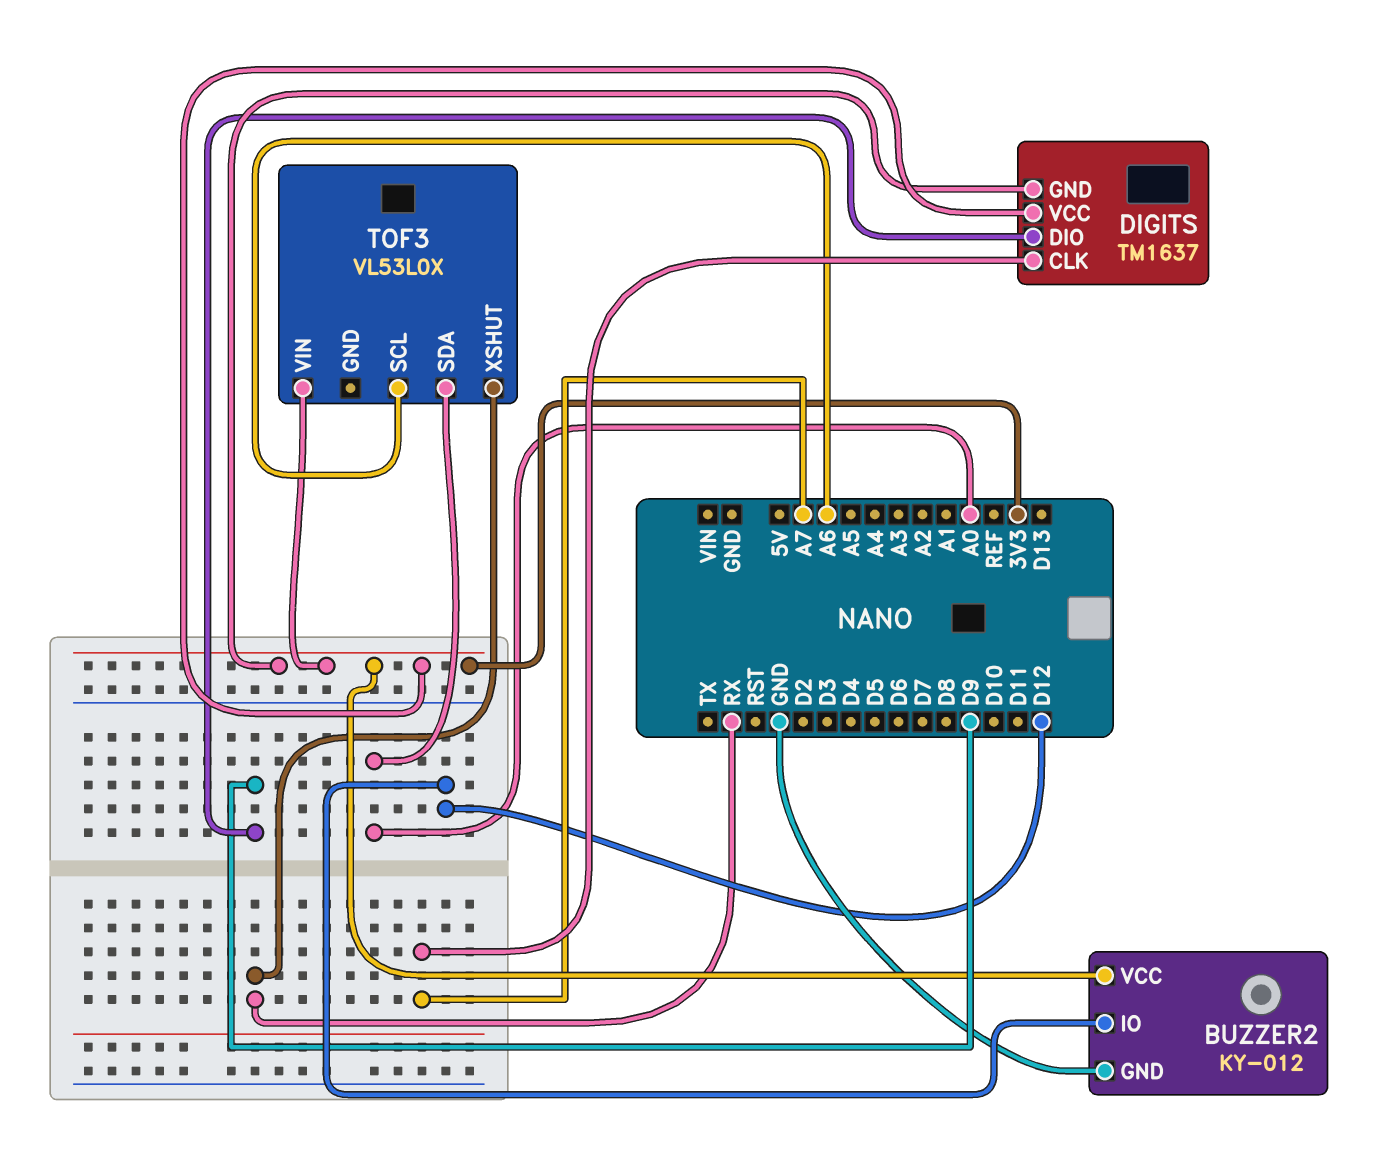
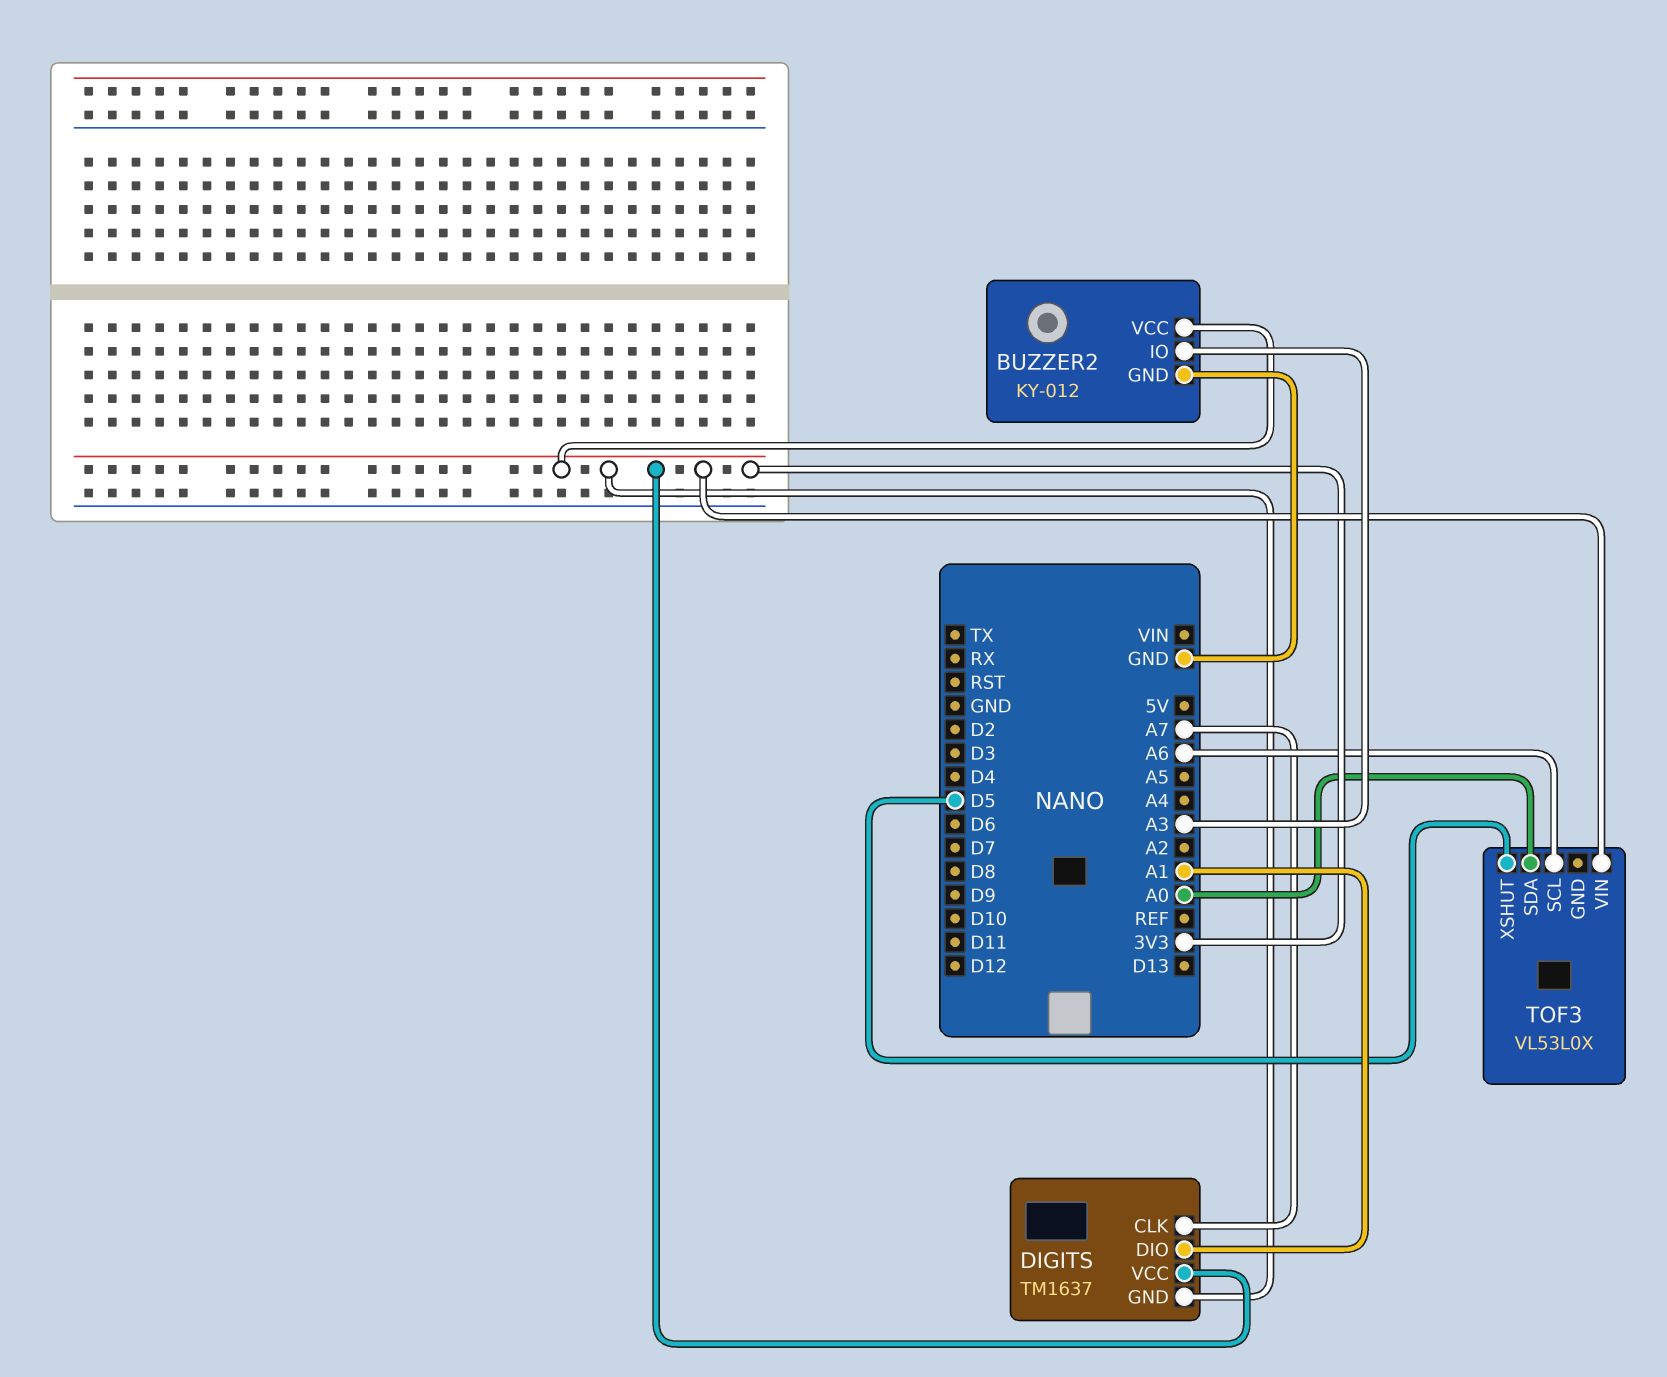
BUZZER2 pin IO: D12 -> A3
DIGITS pin DIO: D9 -> A1
TOF3 pin XSHUT: RX -> D5

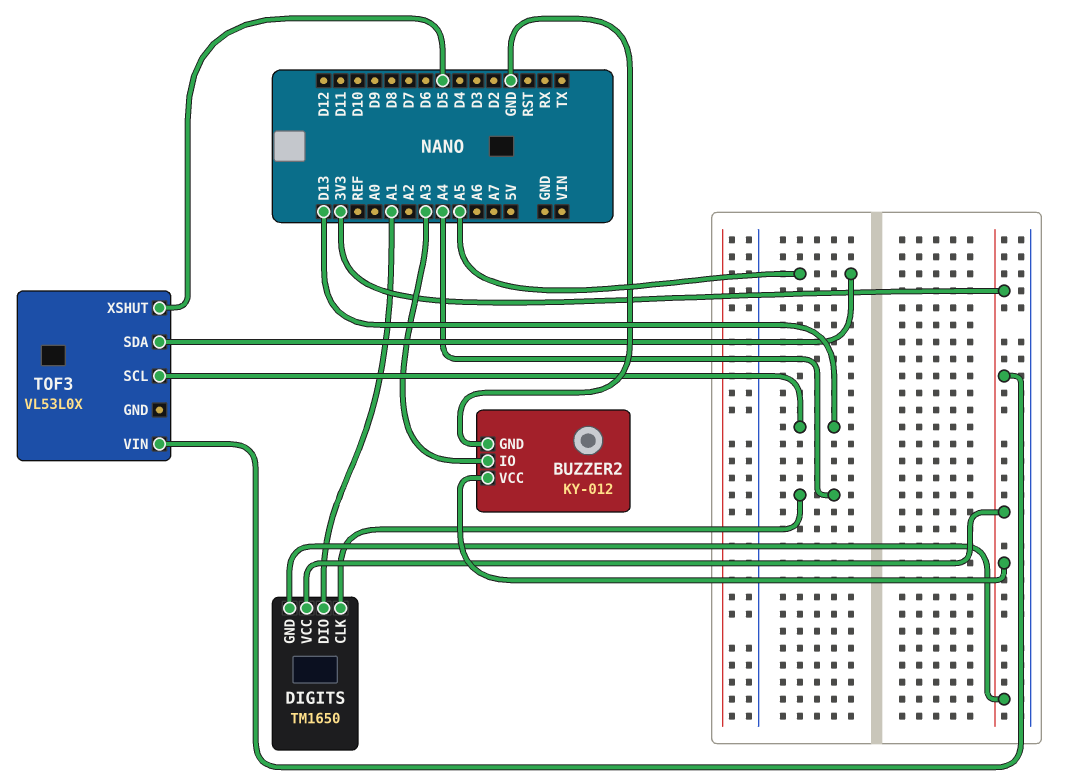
DIGITS: TM1637 -> TM1650
DIGITS pin CLK: A7 -> A4
TOF3 pin SCL: A6 -> D13
TOF3 pin SDA: A0 -> A5

